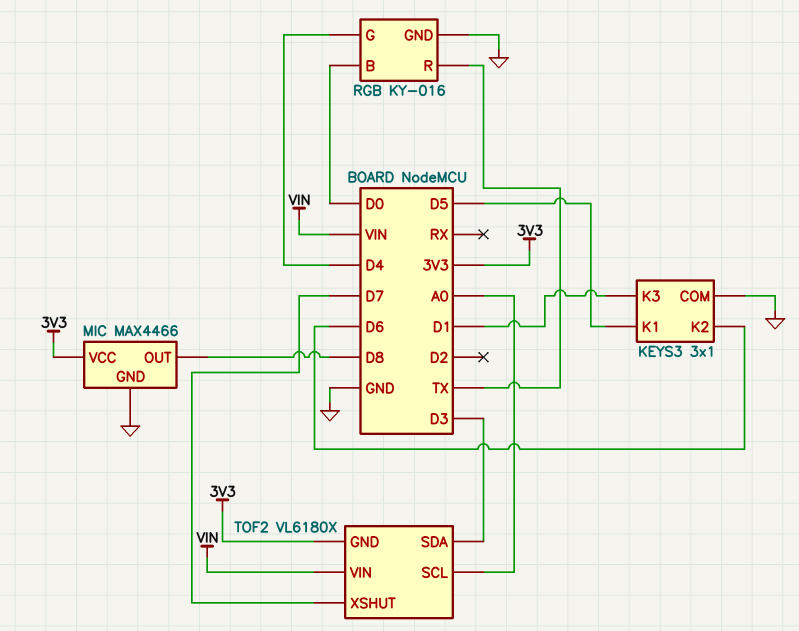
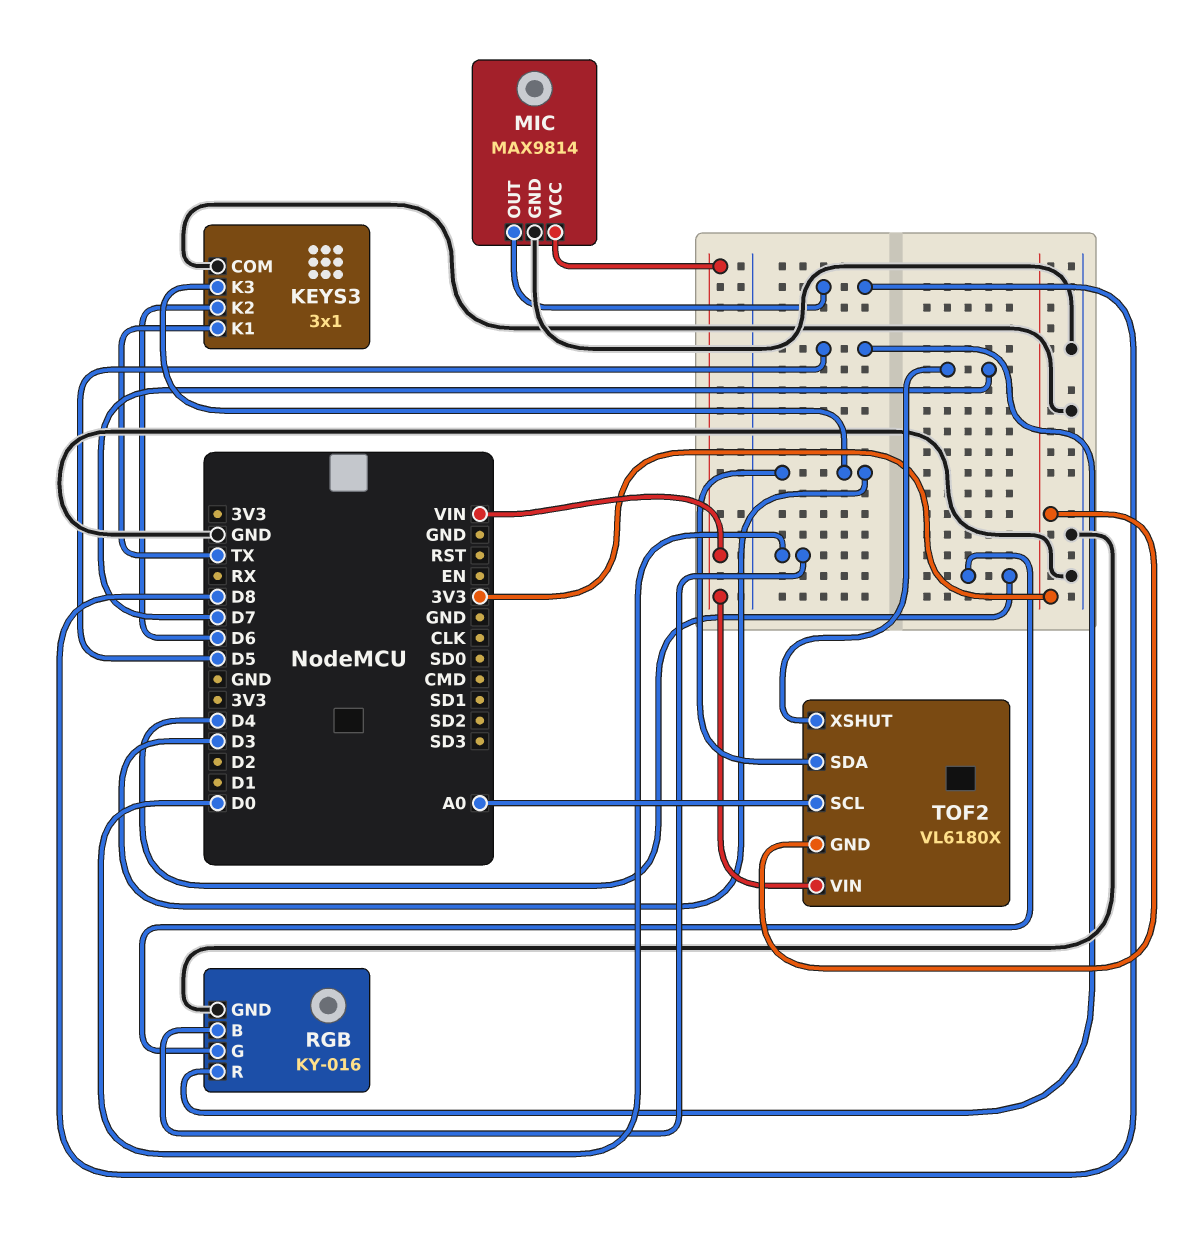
KEYS3 pin K1: D5 -> TX
KEYS3 pin K3: D1 -> D3
MIC: MAX4466 -> MAX9814
MIC pin VCC: 3V3 -> VIN
RGB pin R: TX -> D5

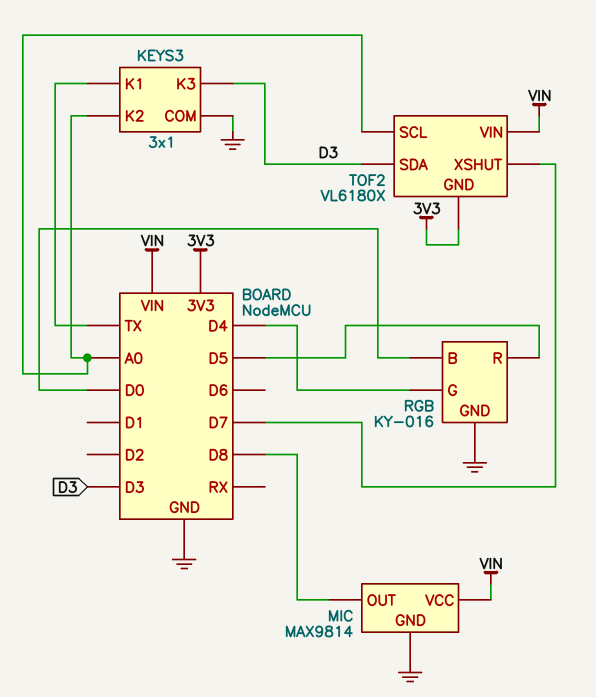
KEYS3 pin K2: D6 -> A0

